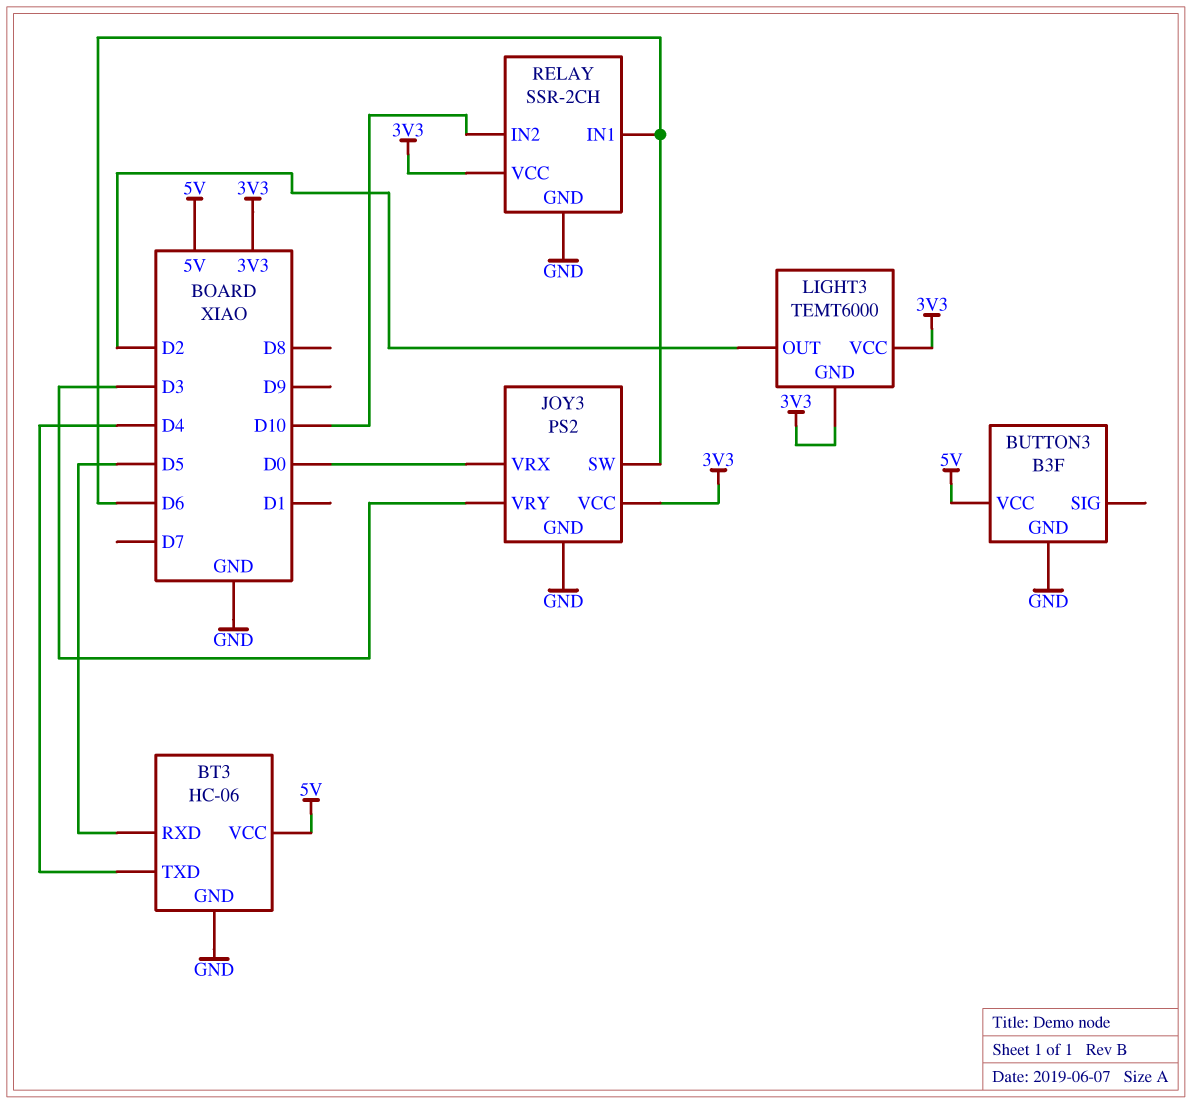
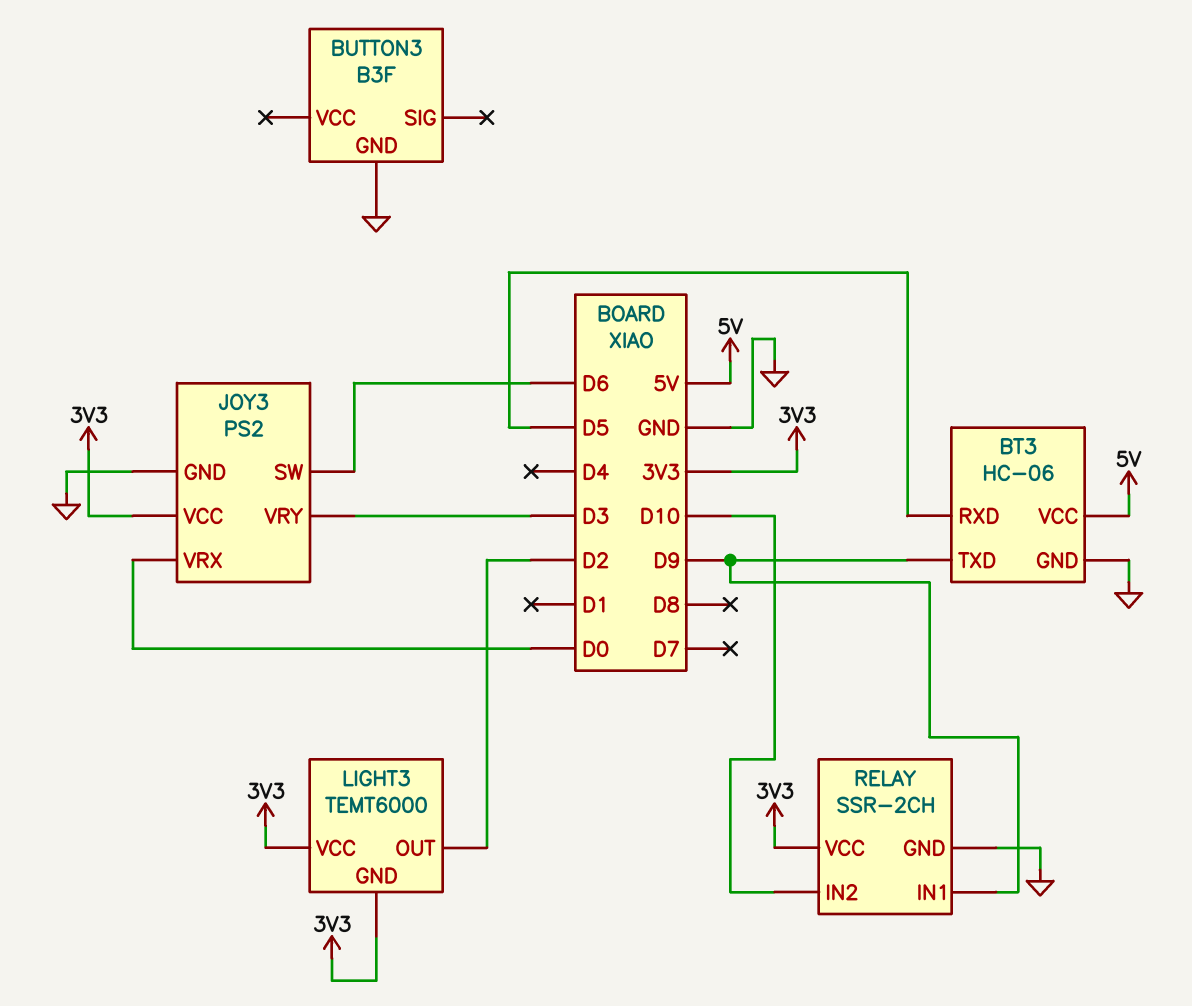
BT3 pin TXD: D4 -> D9
BUTTON3 pin VCC: 5V -> none
RELAY pin IN1: D6 -> D9

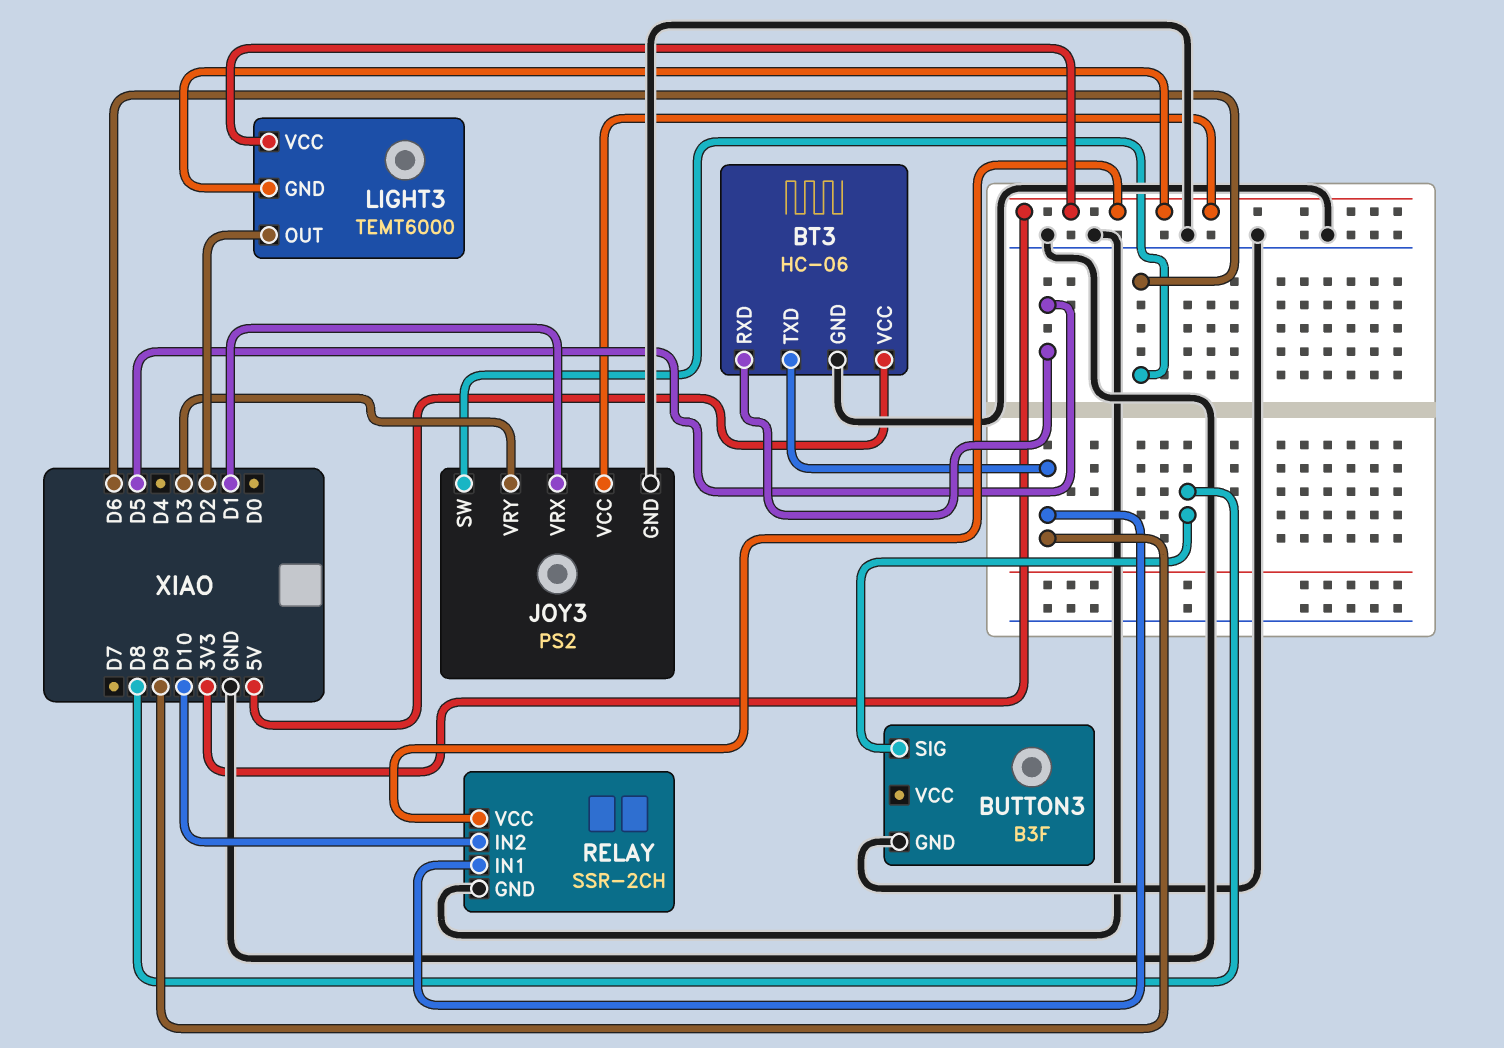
BUTTON3 pin SIG: none -> D8
JOY3 pin VRX: D0 -> D1

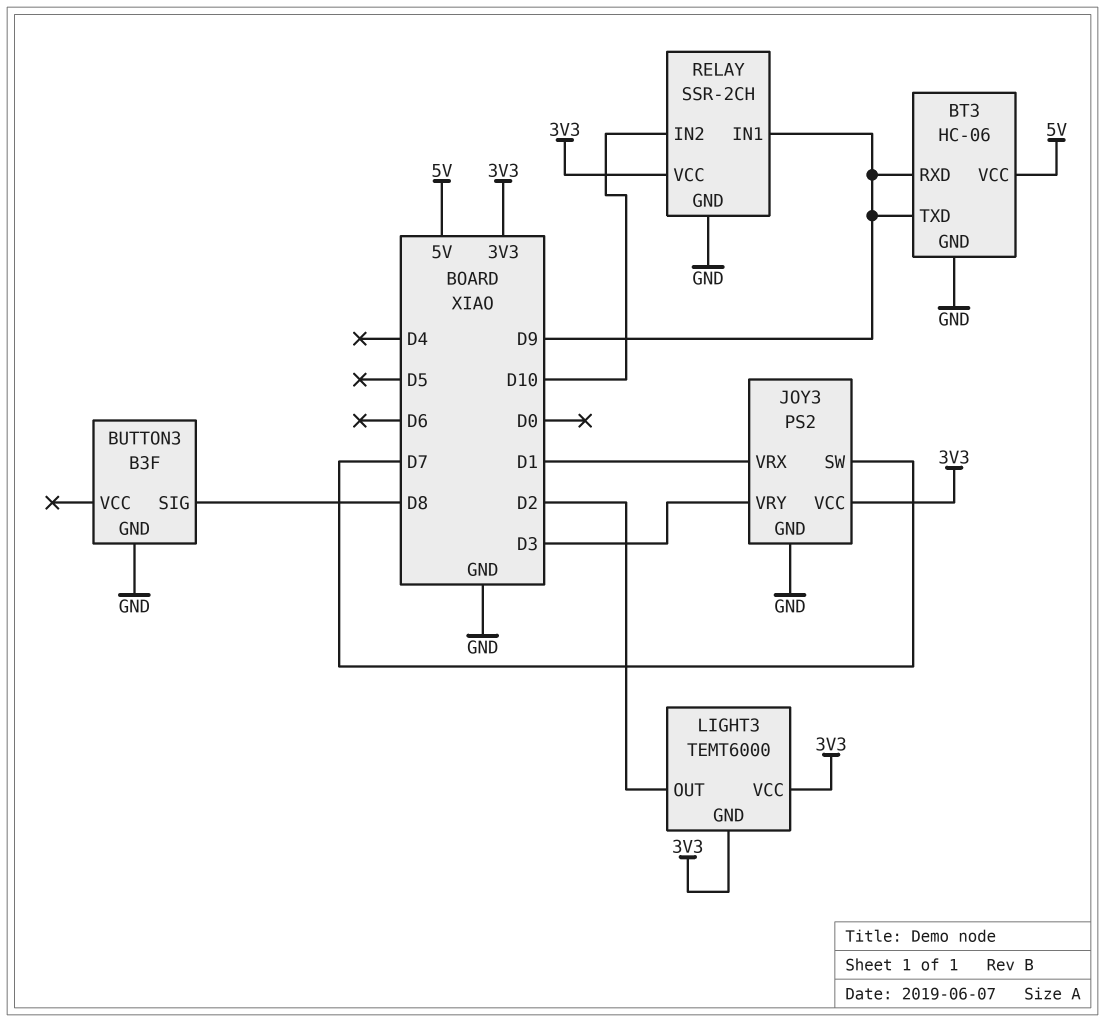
BT3 pin RXD: D5 -> D9
JOY3 pin SW: D6 -> D7

